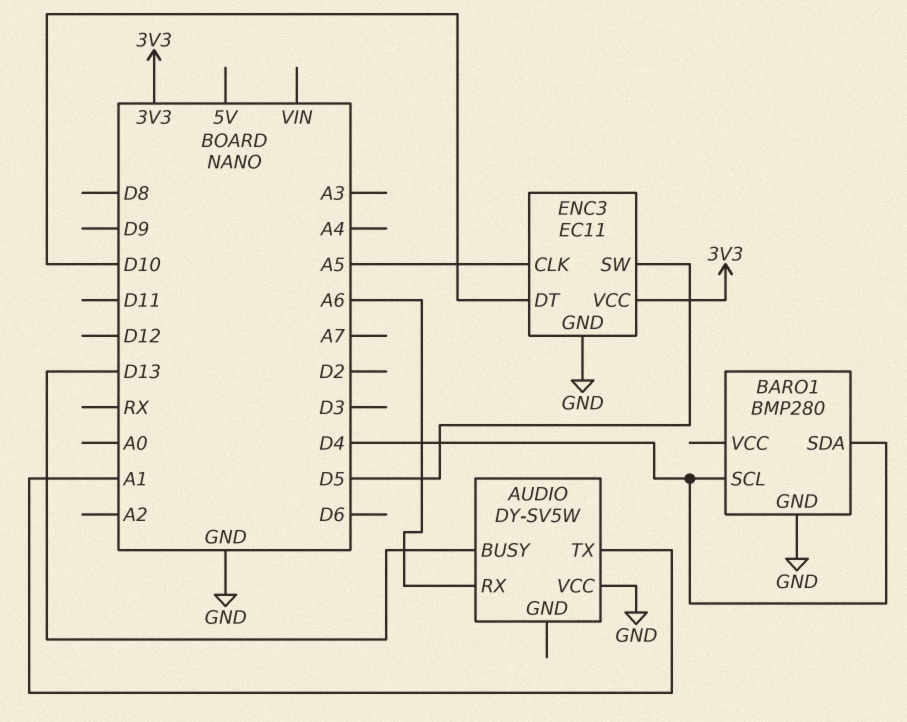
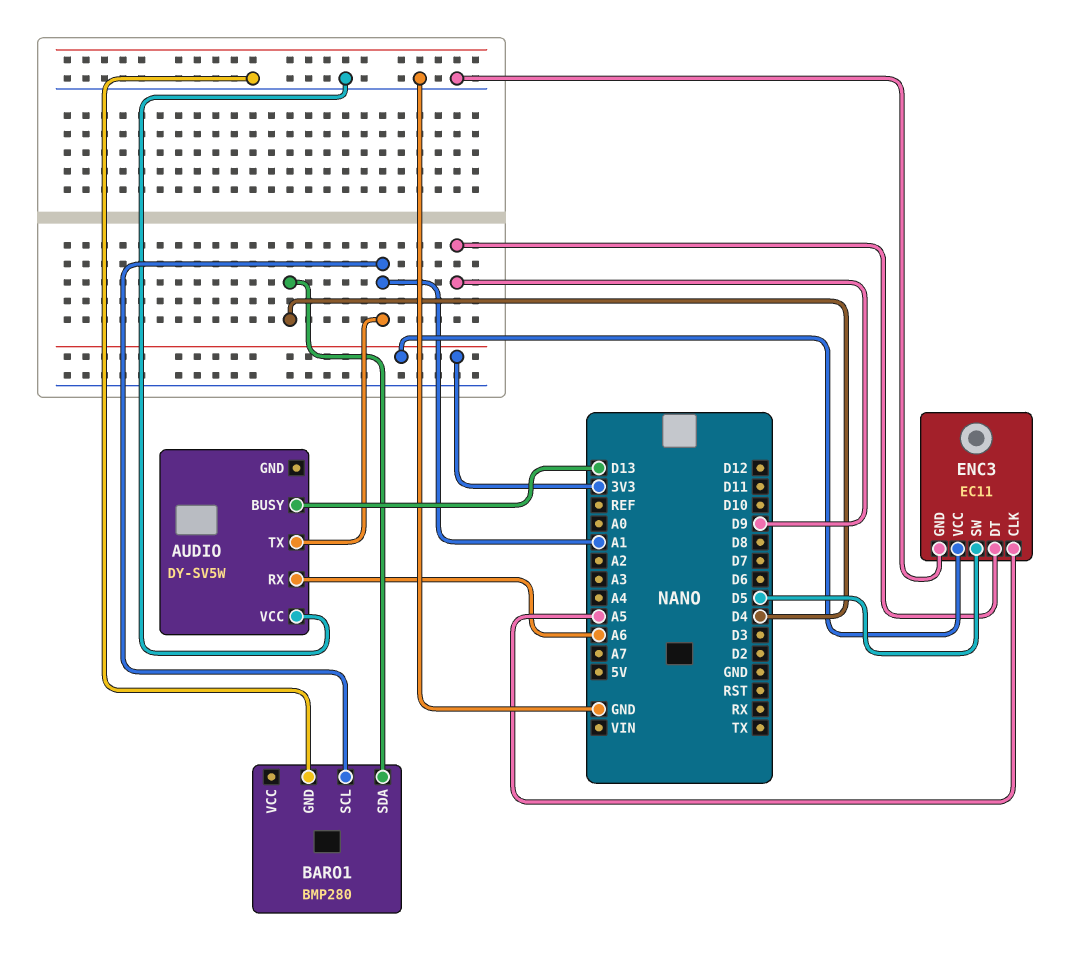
BARO1 pin SCL: D4 -> A1
ENC3 pin DT: D10 -> D9

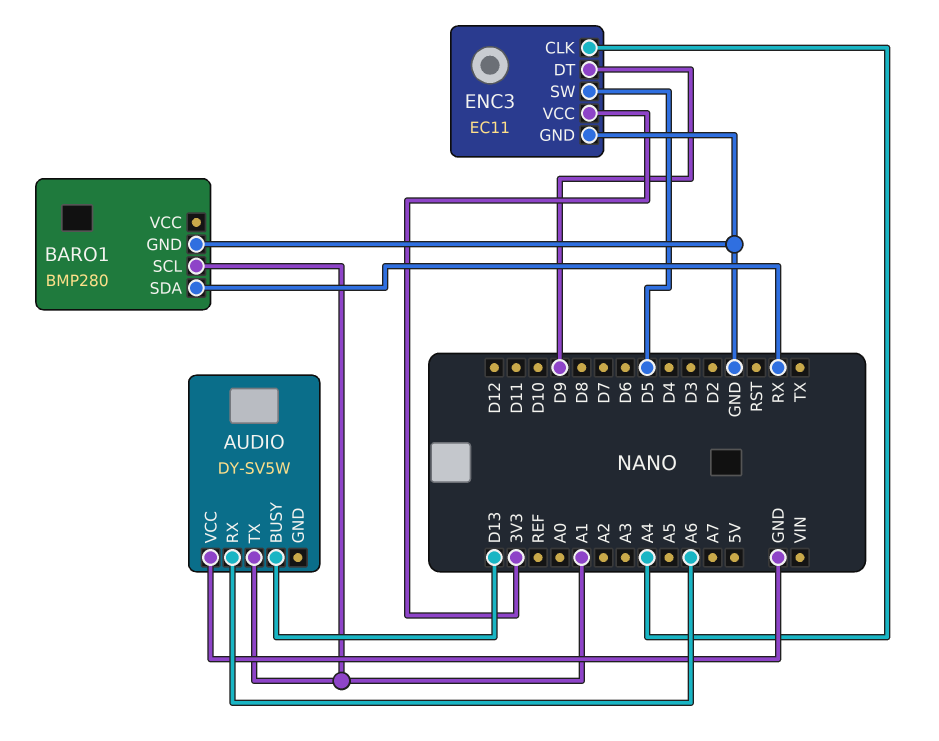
BARO1 pin SDA: D4 -> RX
ENC3 pin CLK: A5 -> A4

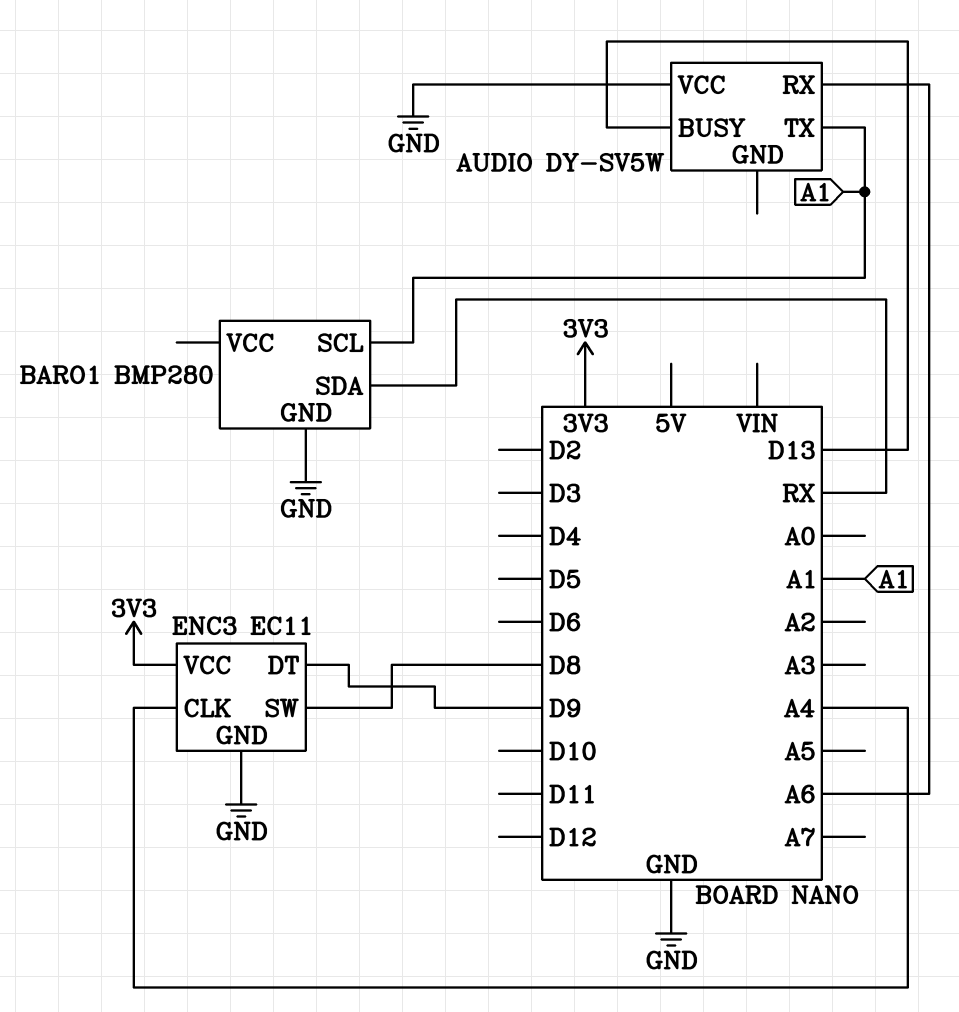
ENC3 pin SW: D5 -> D8

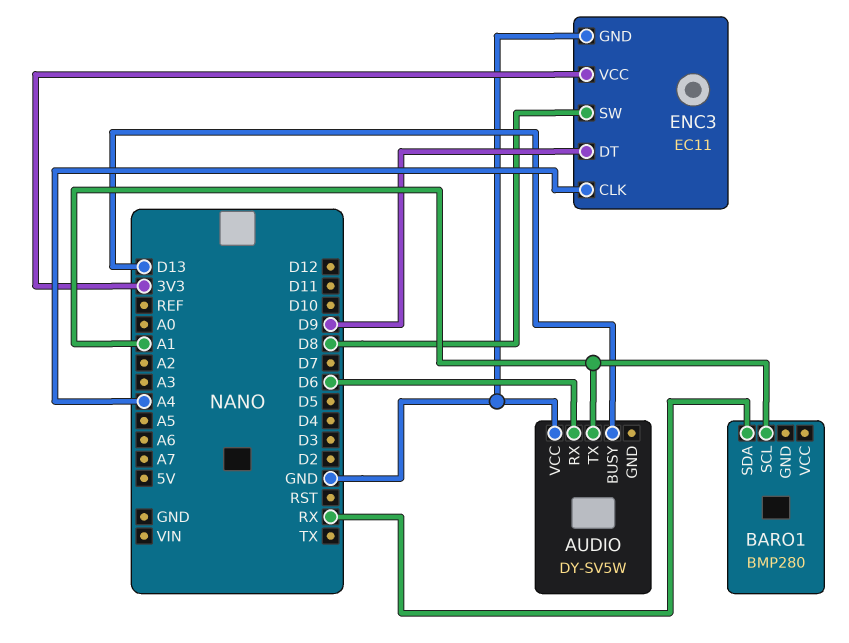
AUDIO pin RX: A6 -> D6
BARO1 pin GND: GND -> none

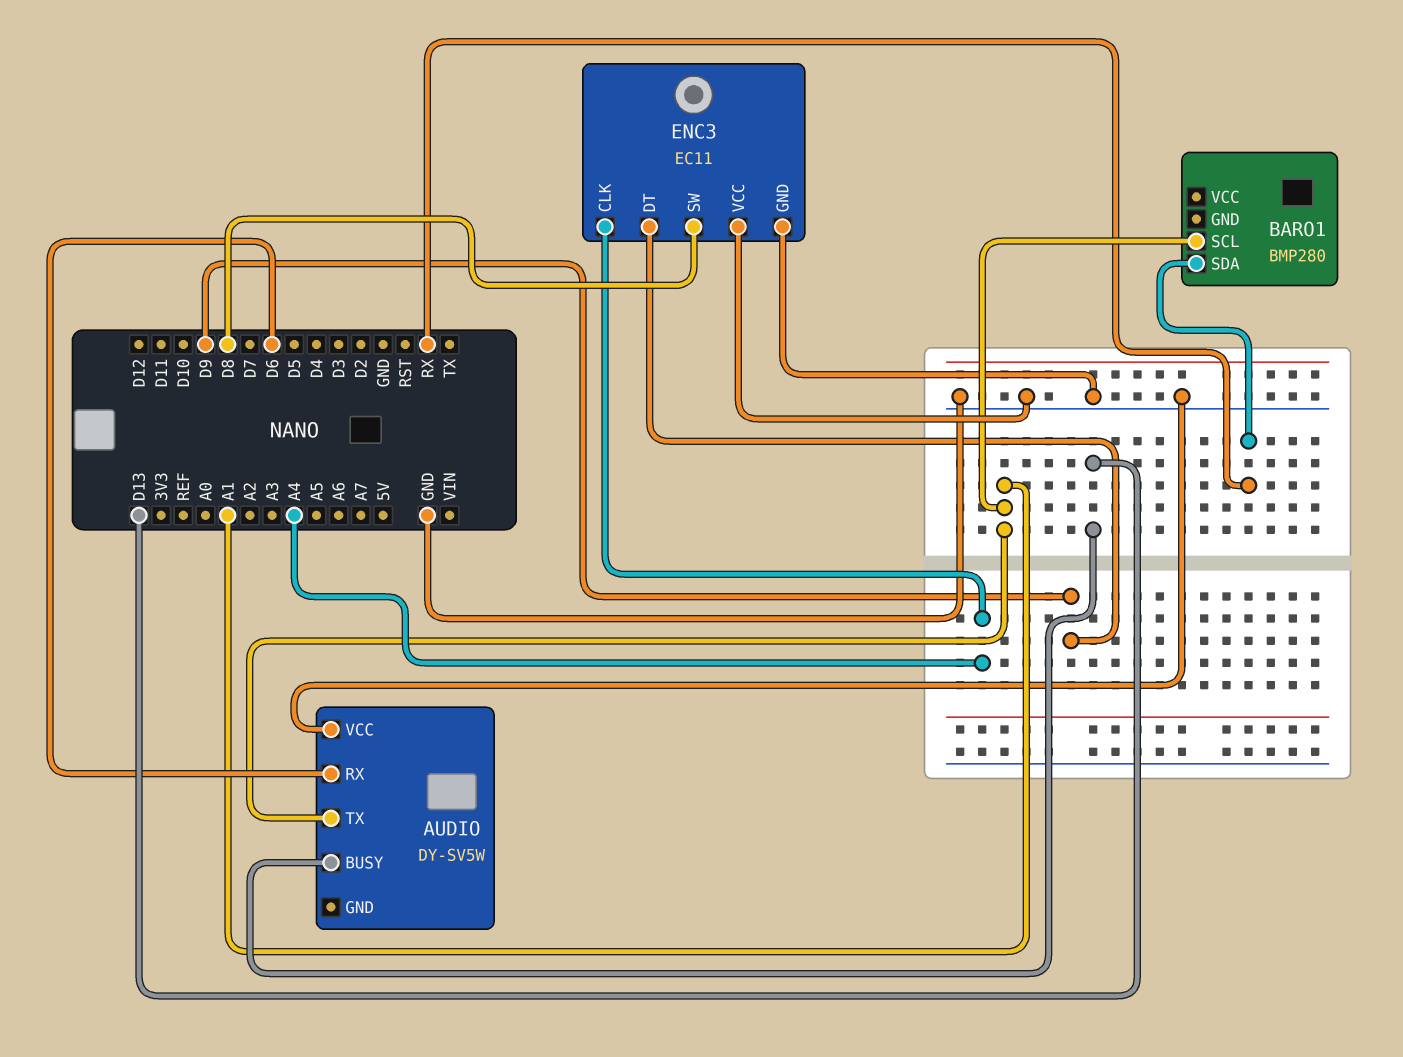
ENC3 pin VCC: 3V3 -> GND

